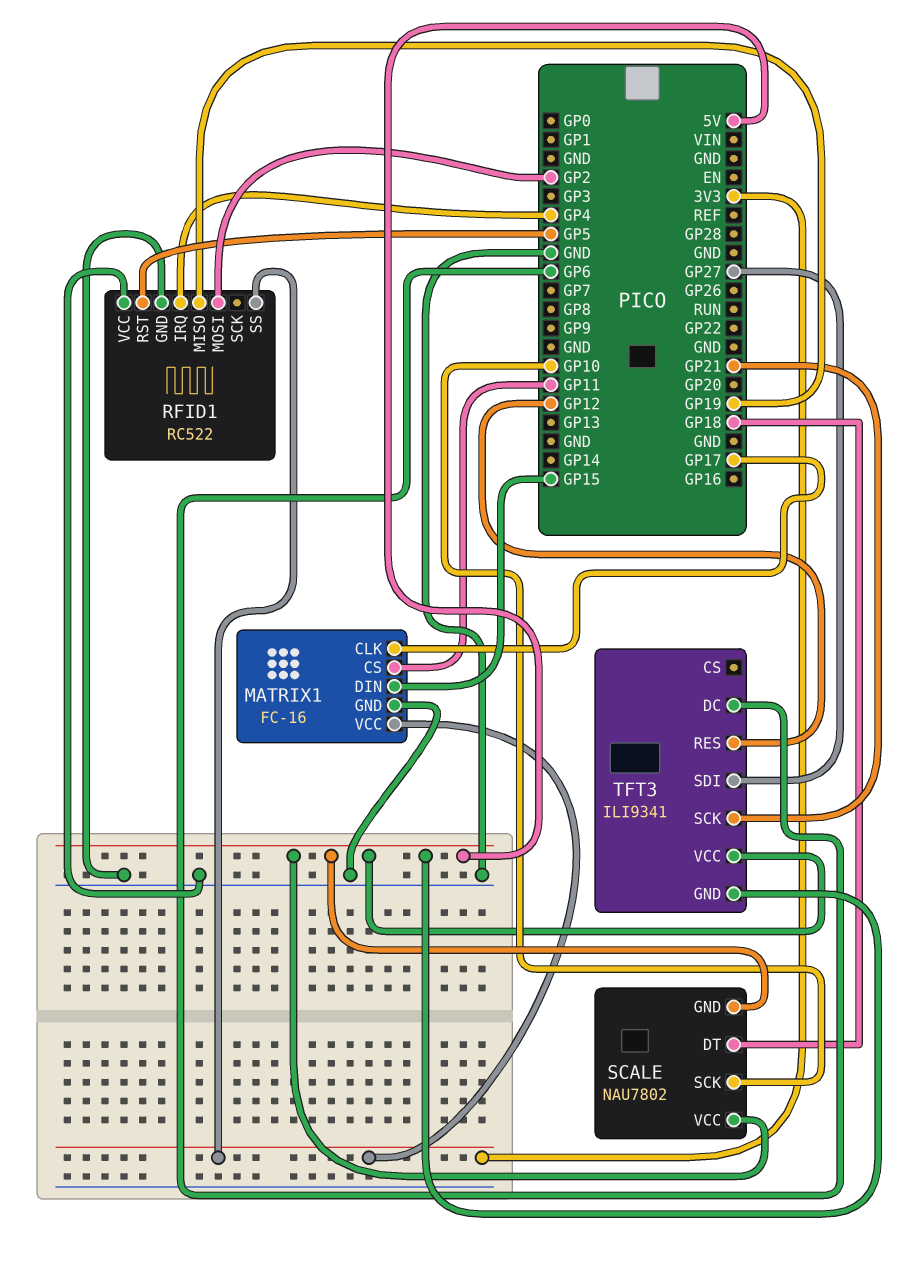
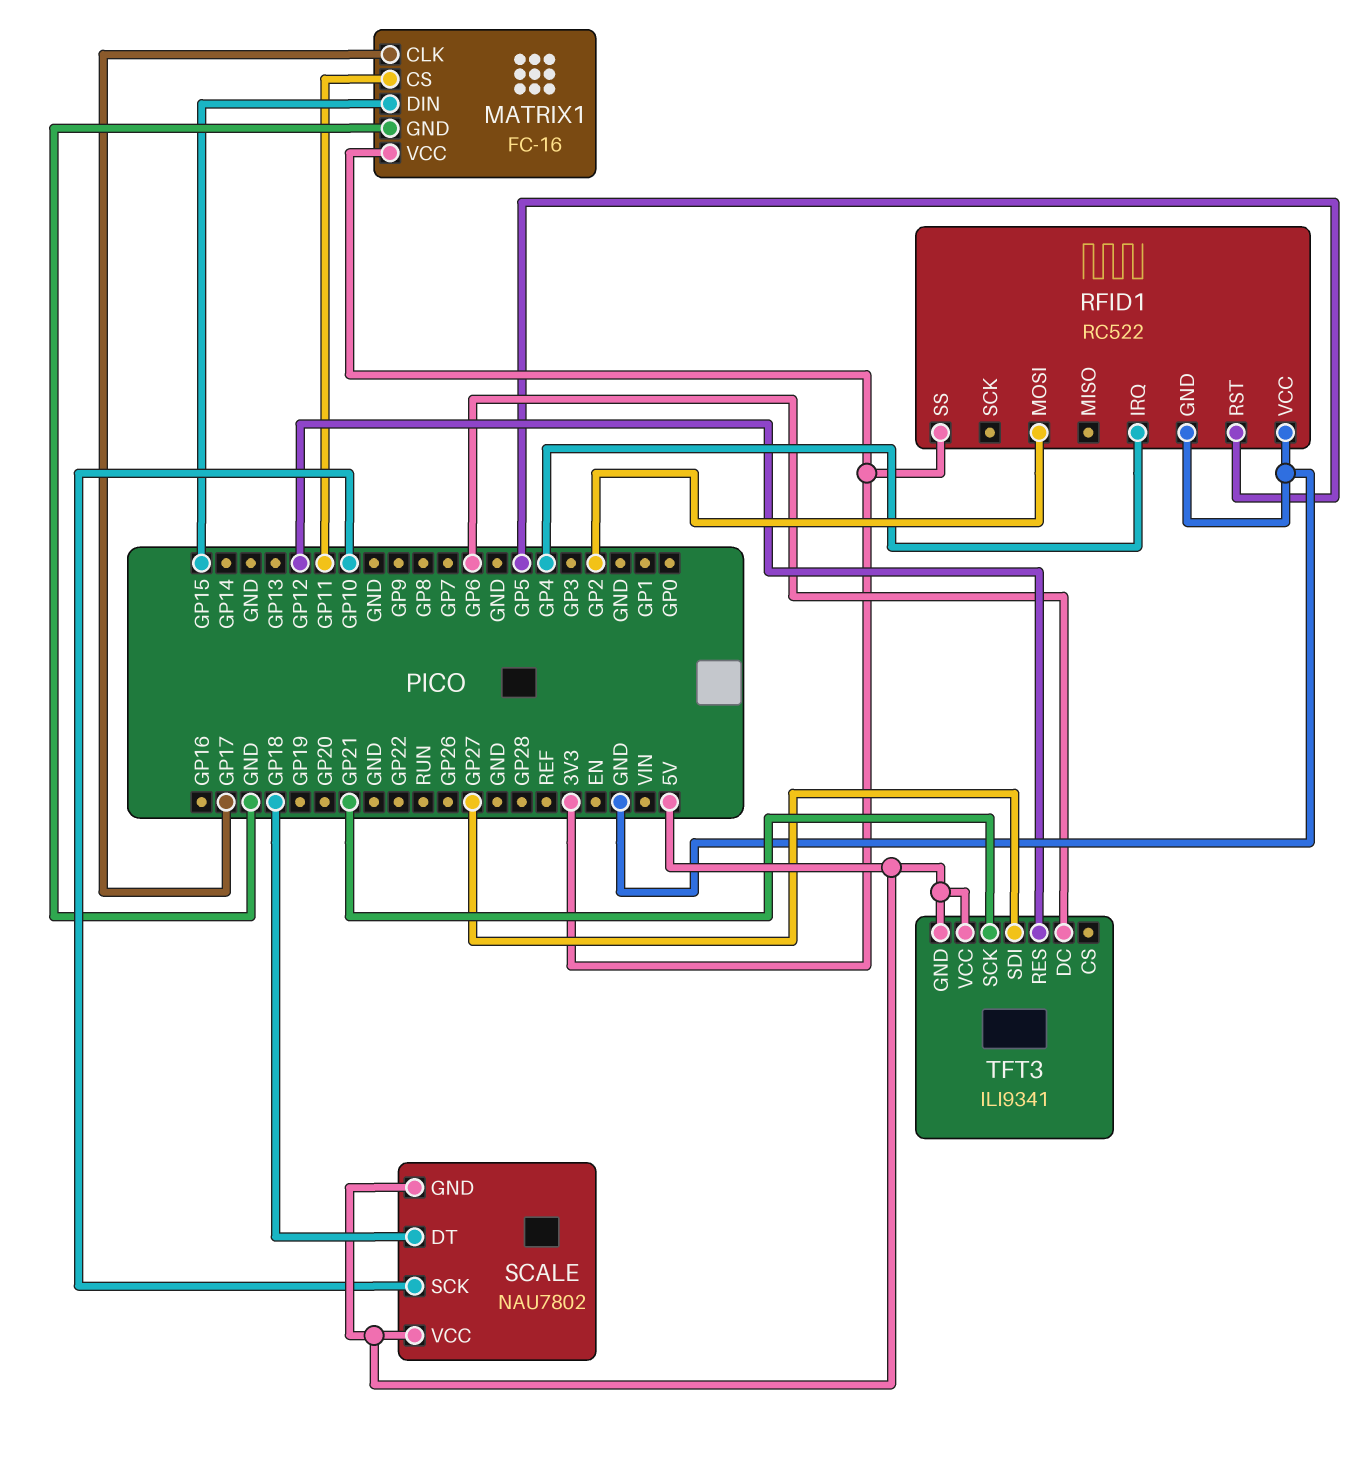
RFID1 pin MISO: GP19 -> none

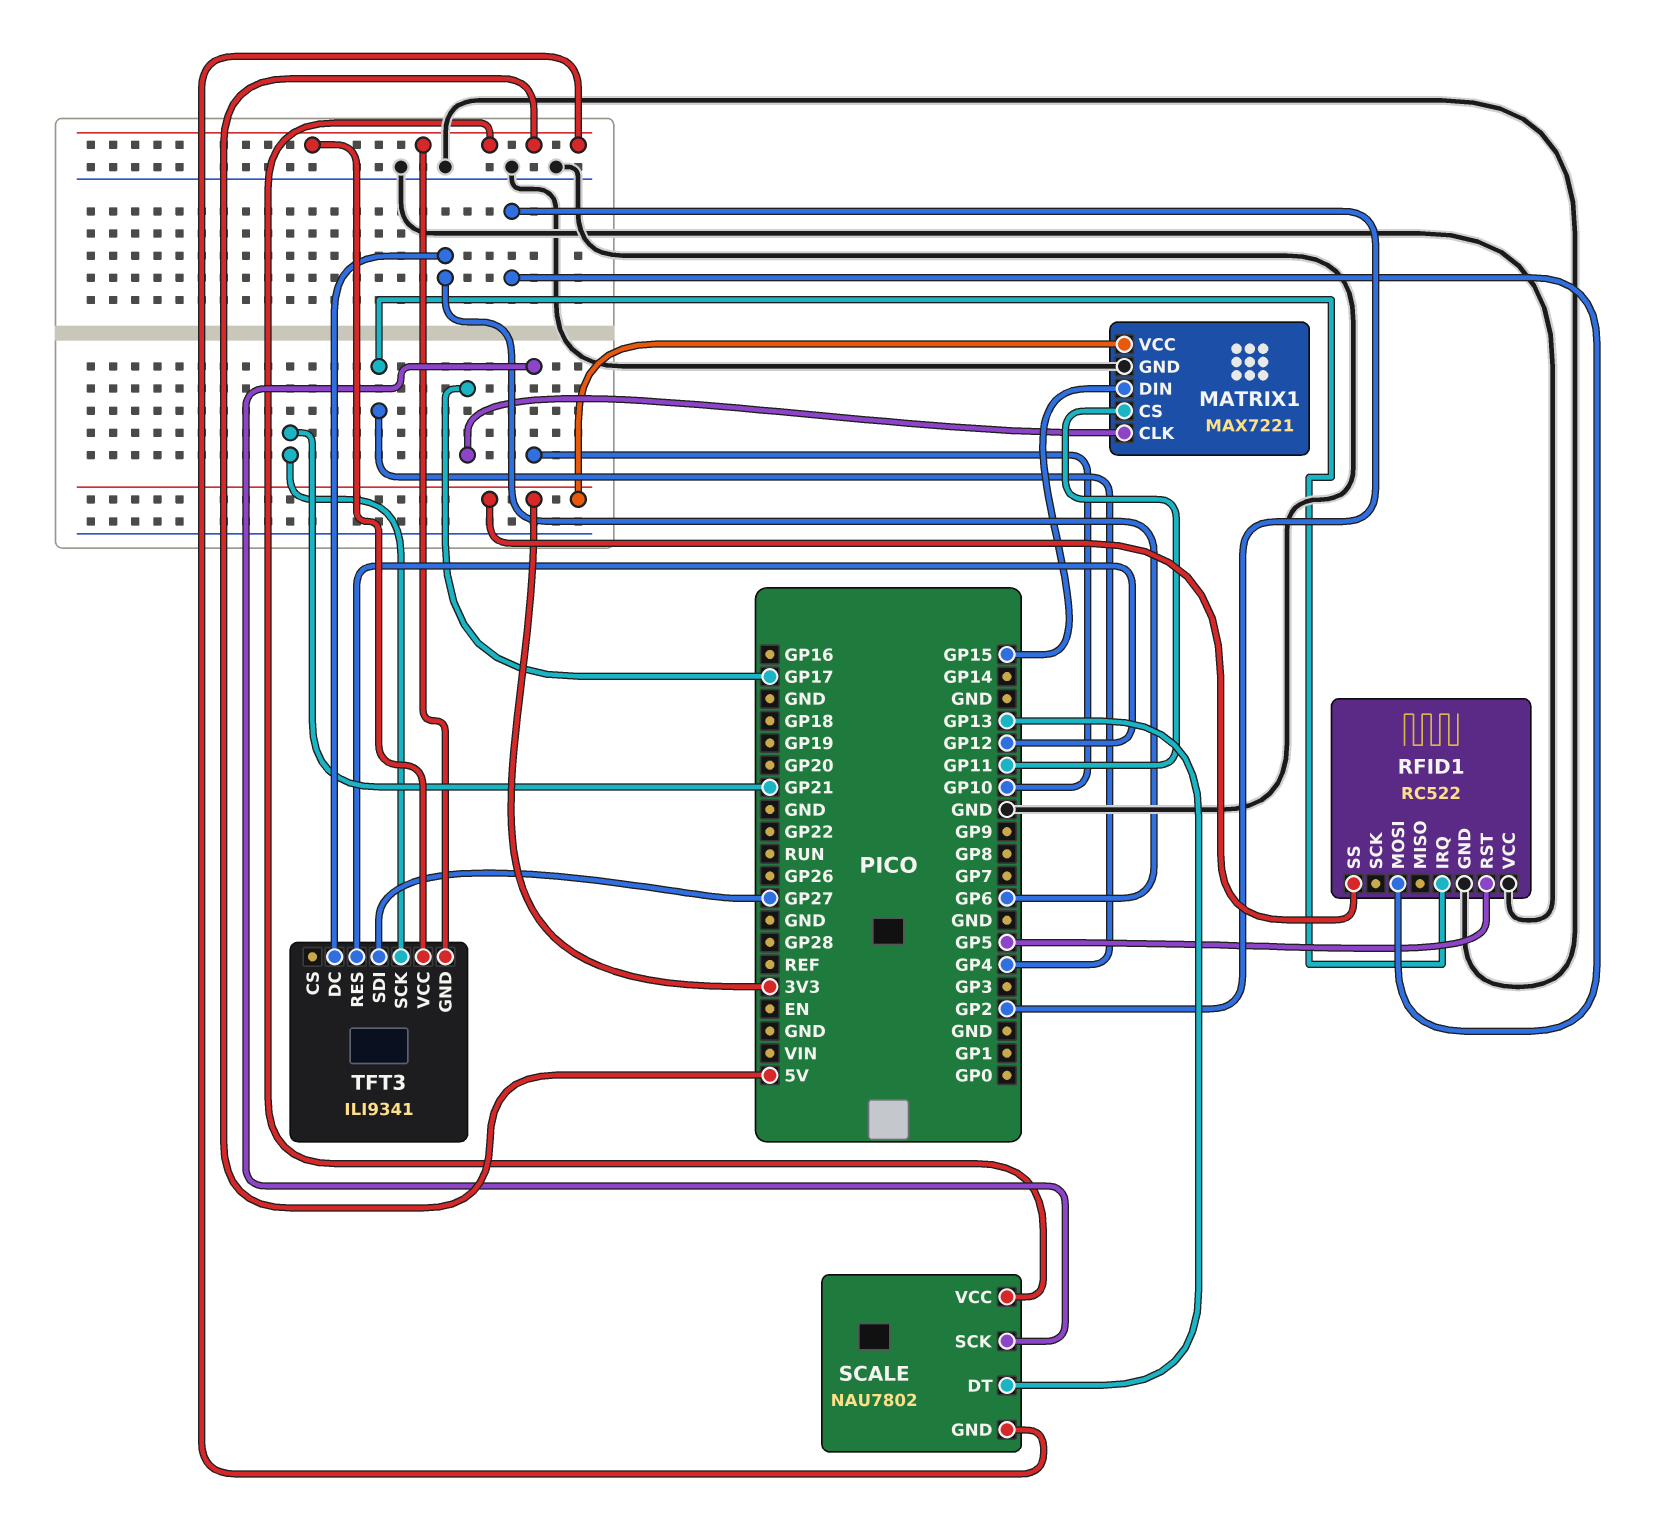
MATRIX1: FC-16 -> MAX7221
SCALE pin DT: GP18 -> GP13

